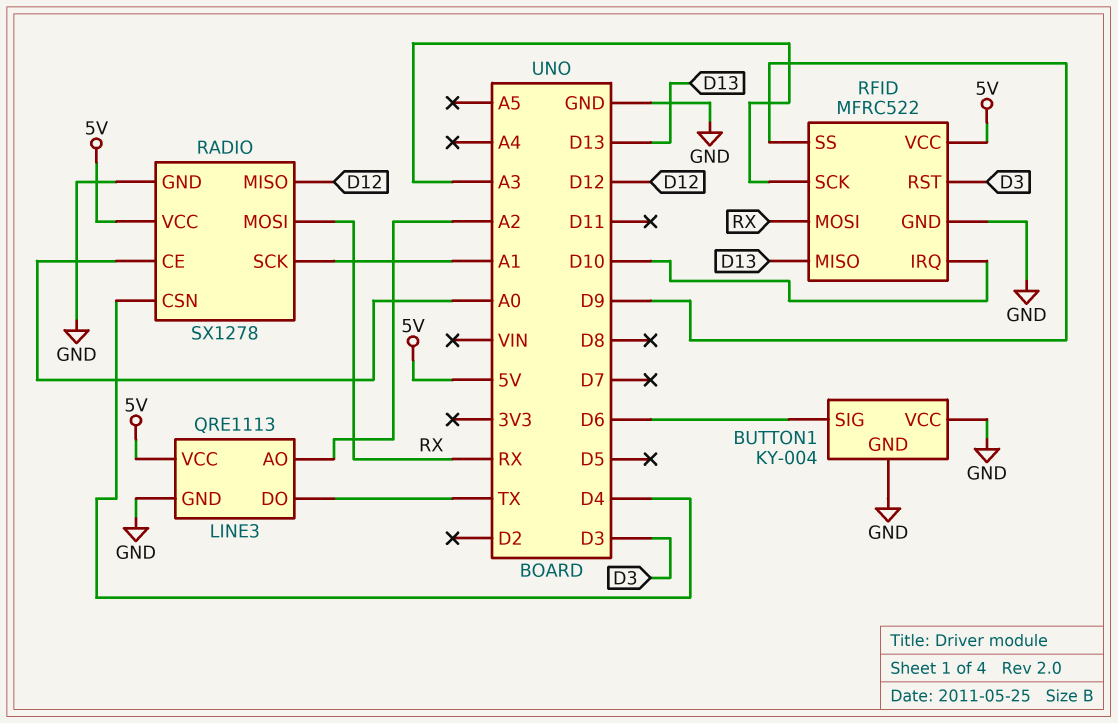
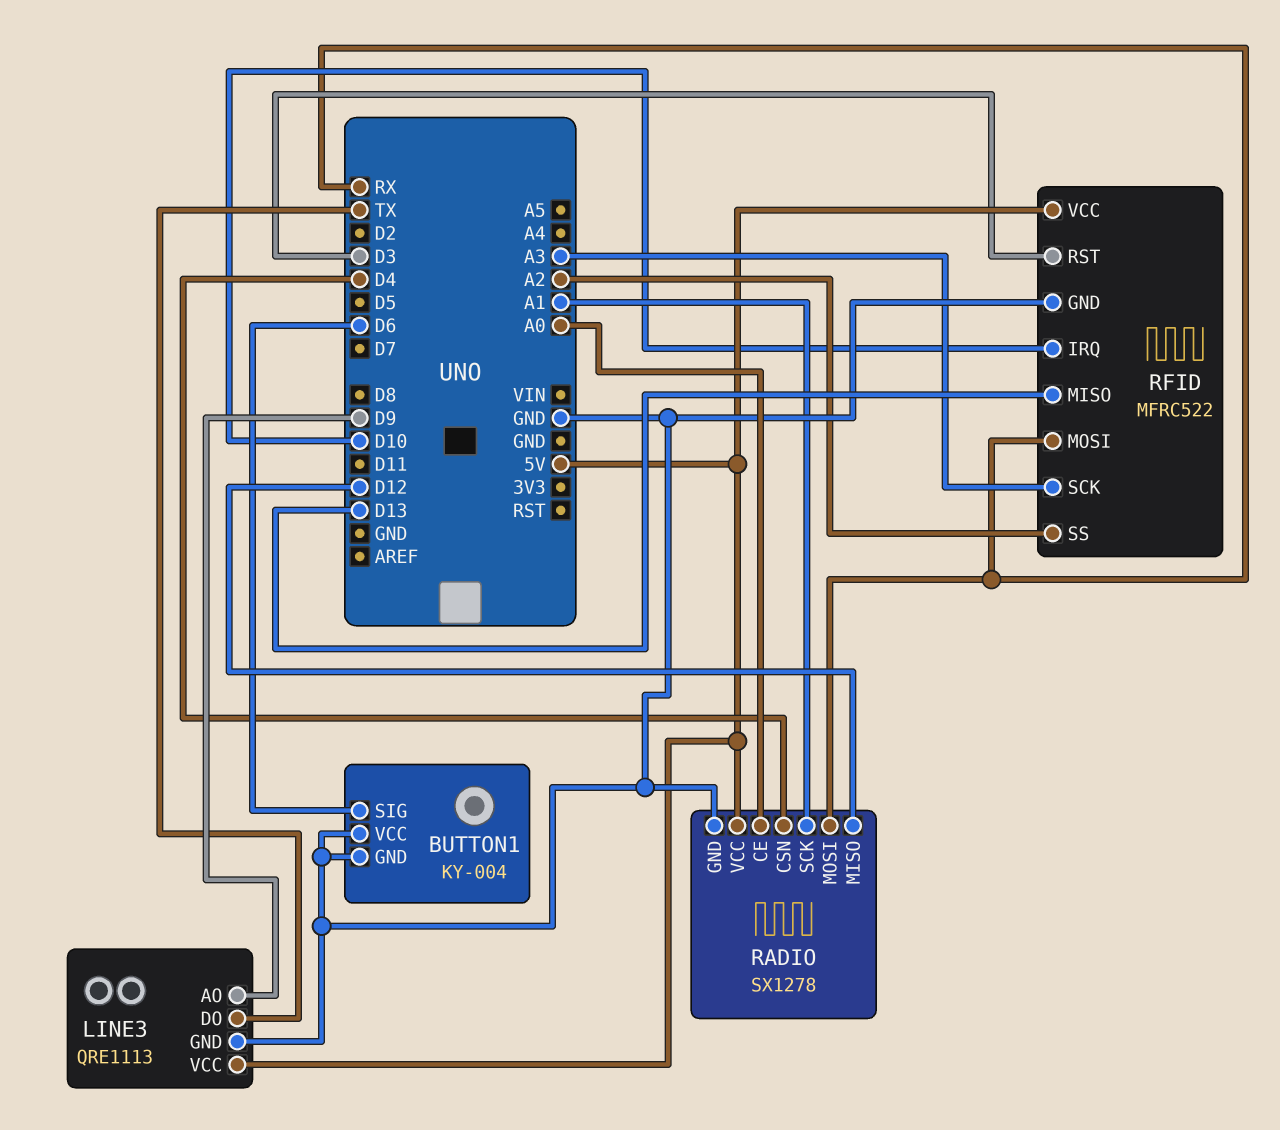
LINE3 pin AO: A2 -> D9
RFID pin SS: D9 -> A2

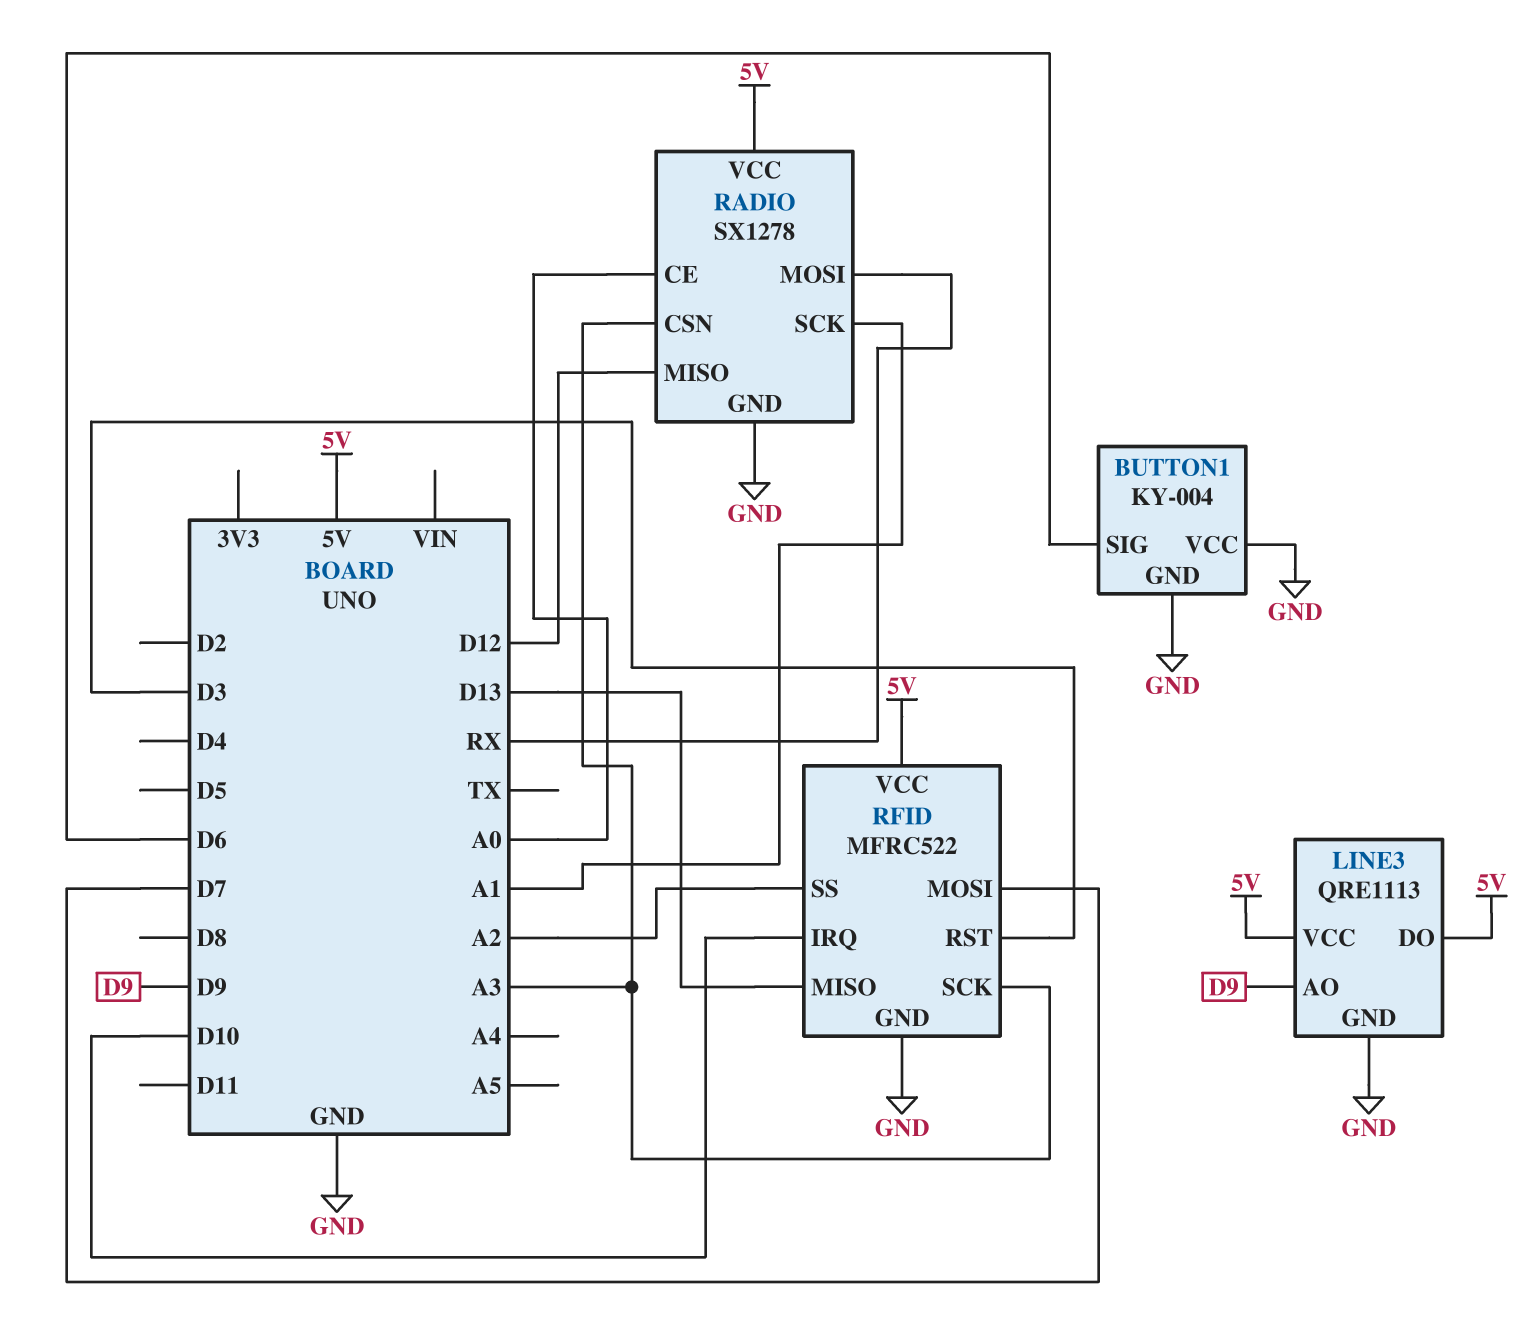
LINE3 pin DO: TX -> 5V
RADIO pin CSN: D4 -> A3
RFID pin MOSI: RX -> D7

